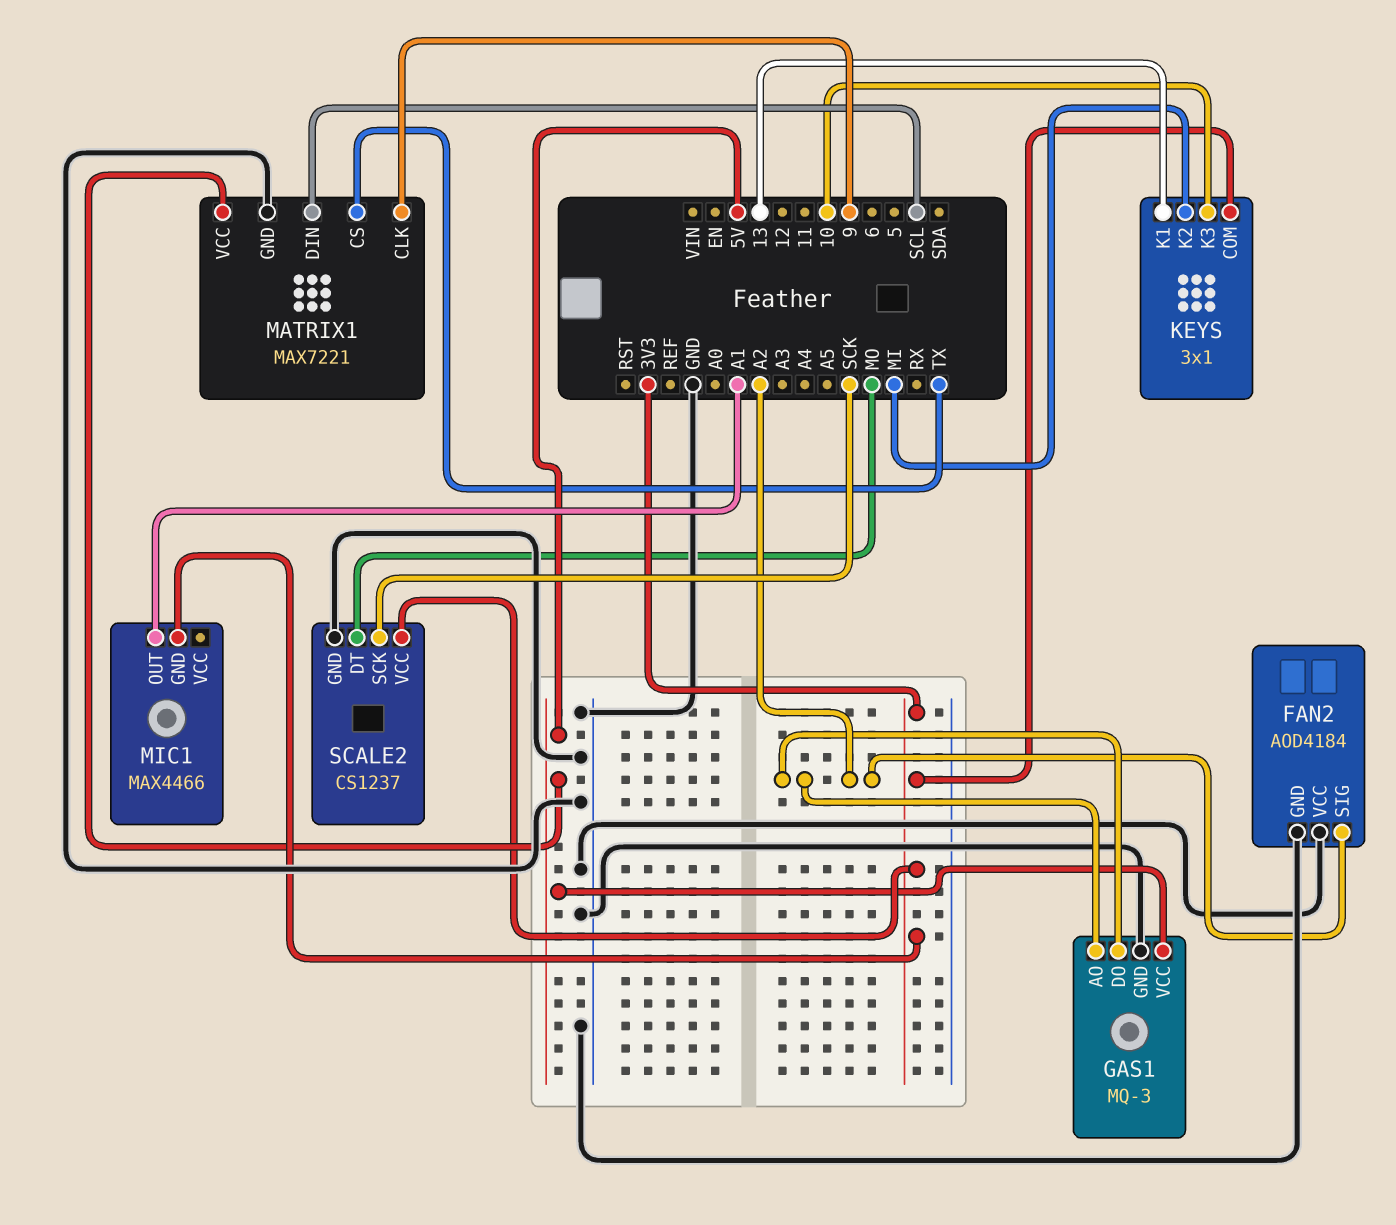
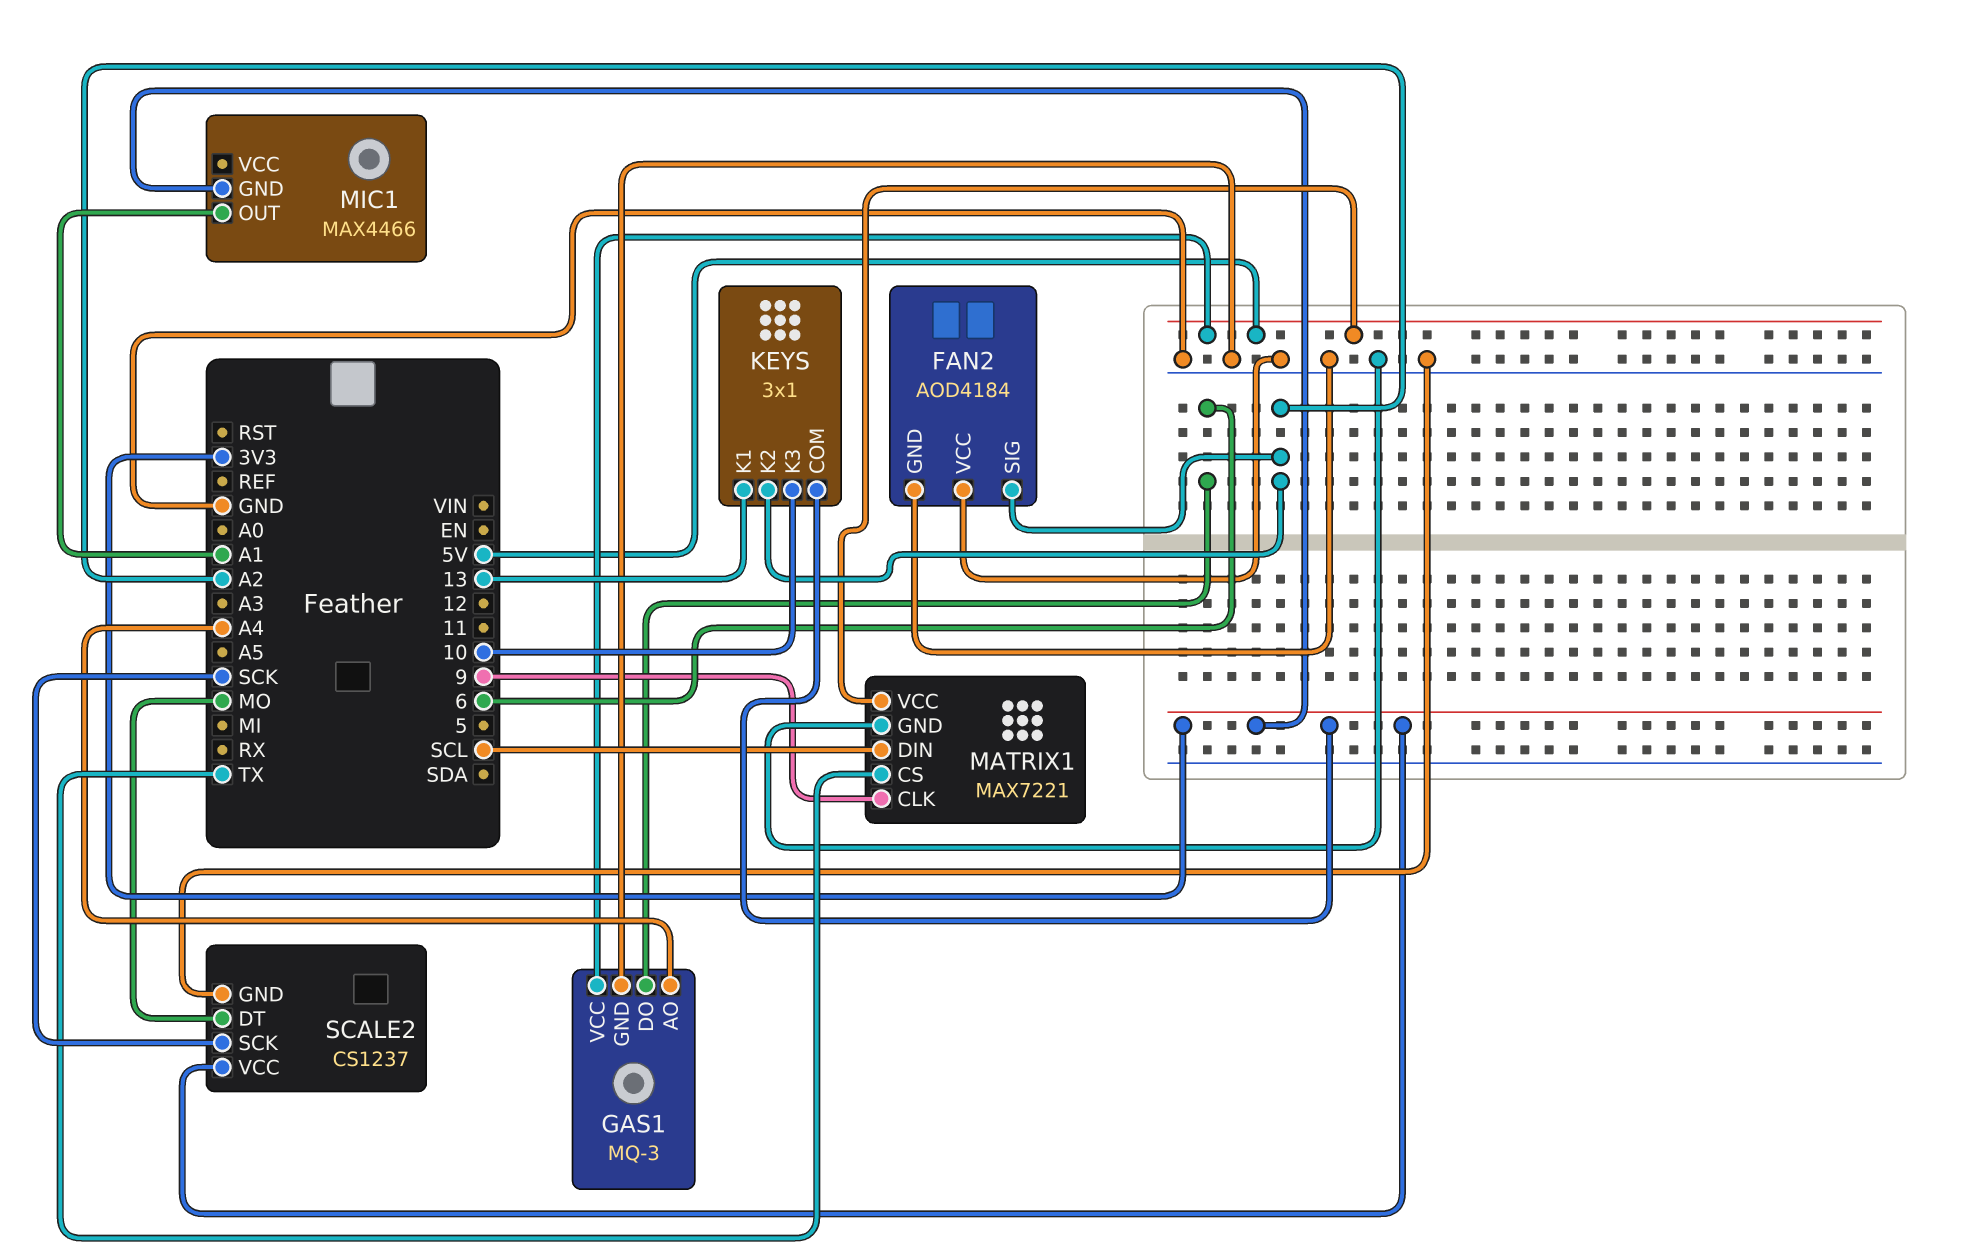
GAS1 pin AO: A2 -> A4
GAS1 pin DO: A2 -> 6
KEYS pin K2: MI -> A2

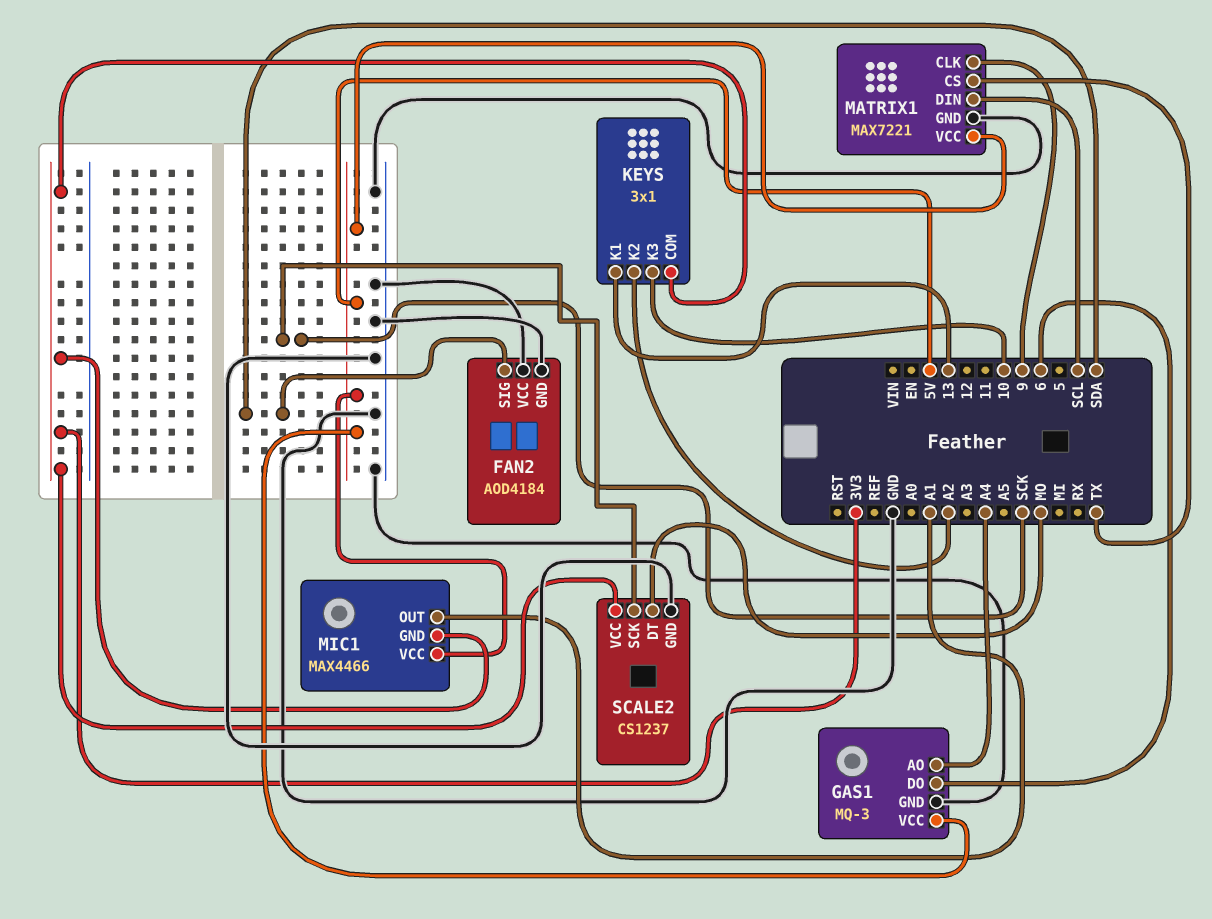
FAN2 pin SIG: A2 -> SDA
MIC1 pin VCC: none -> 5V

